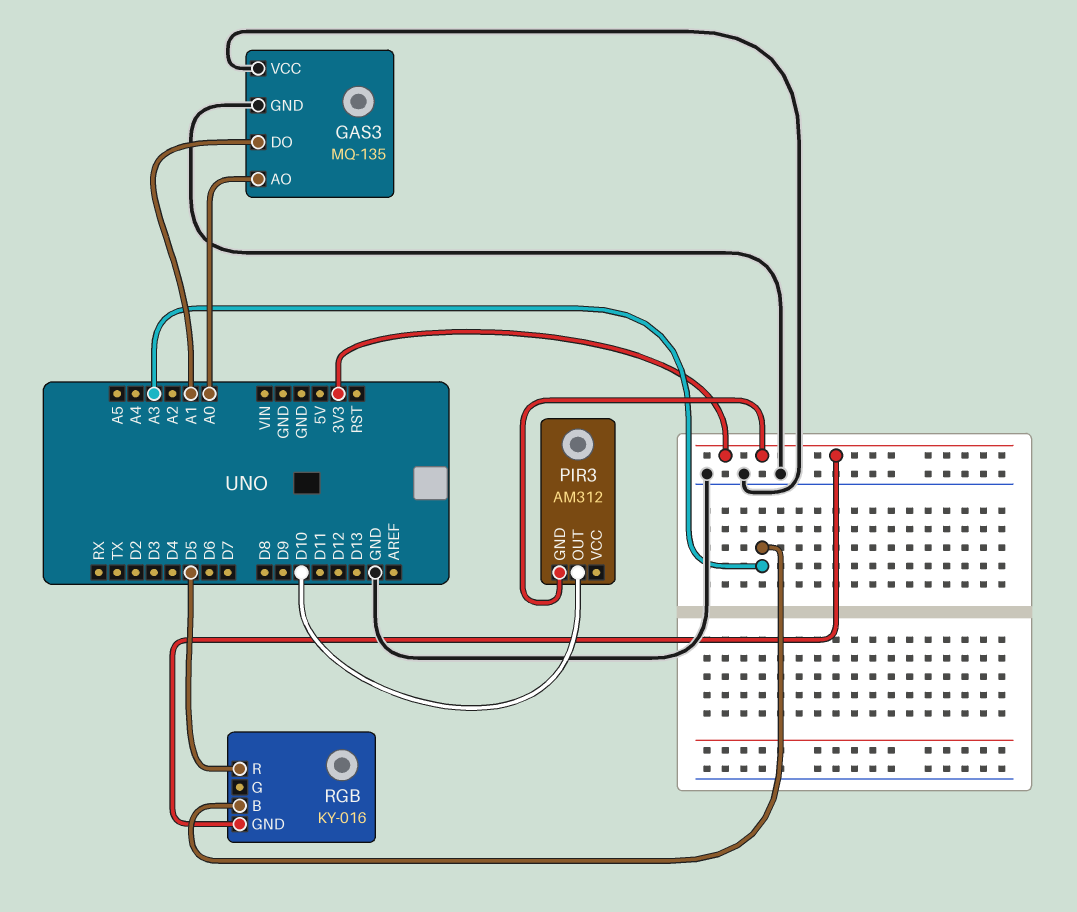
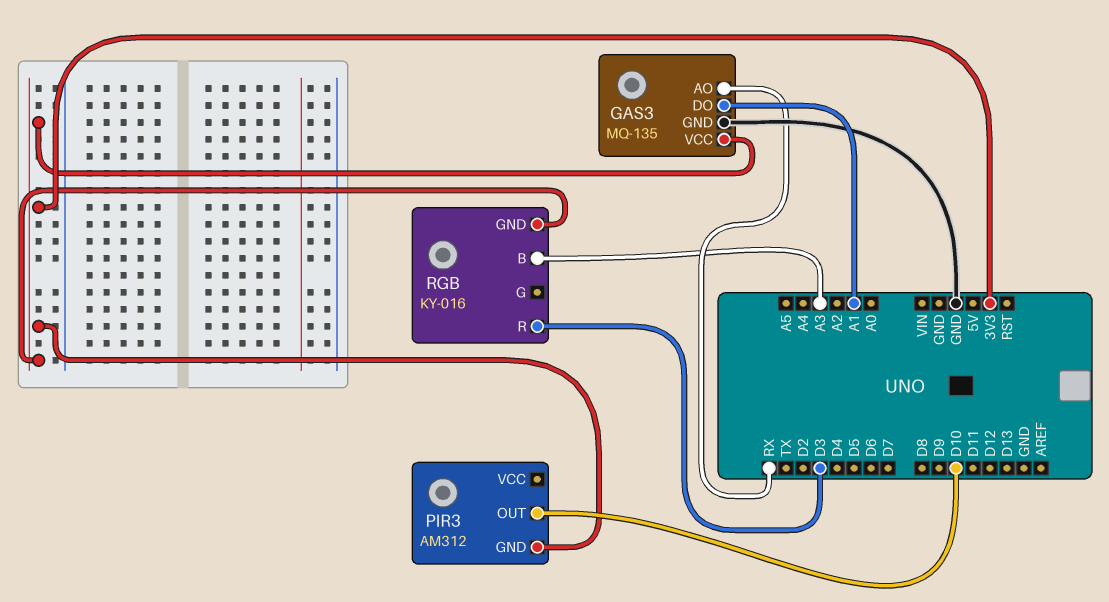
GAS3 pin AO: A0 -> RX
GAS3 pin VCC: GND -> 3V3
RGB pin R: D5 -> D3

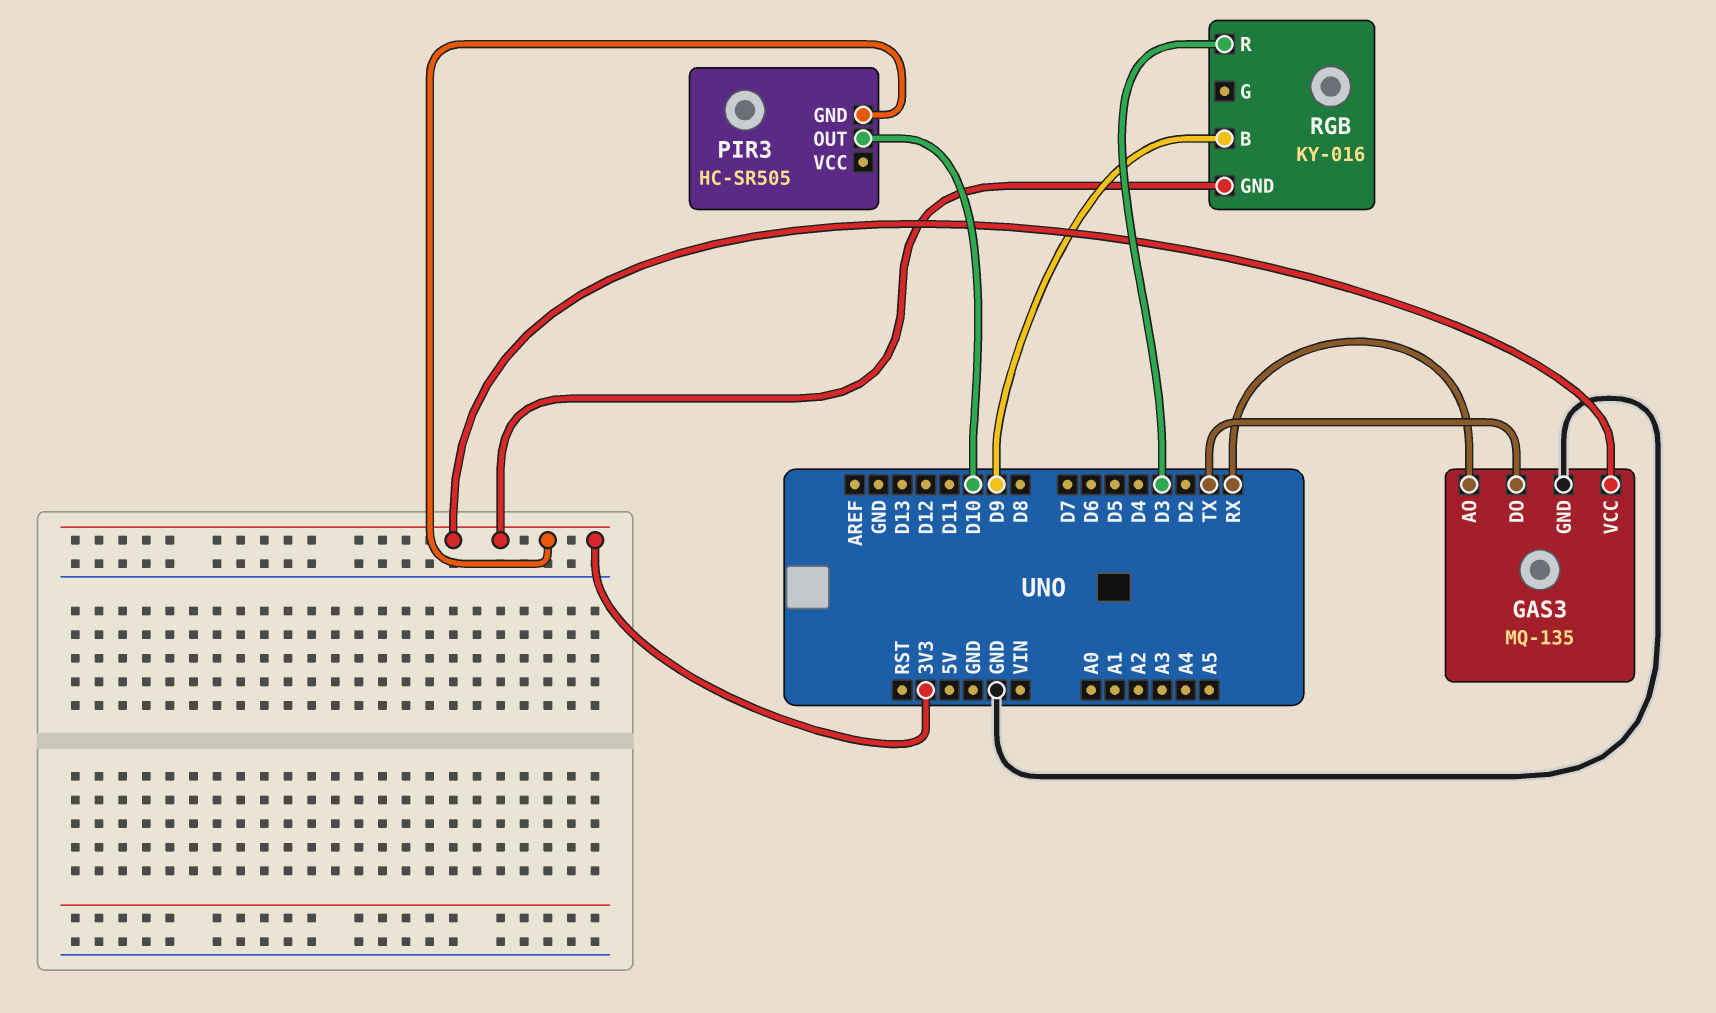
GAS3 pin DO: A1 -> TX
PIR3: AM312 -> HC-SR505
RGB pin B: A3 -> D9

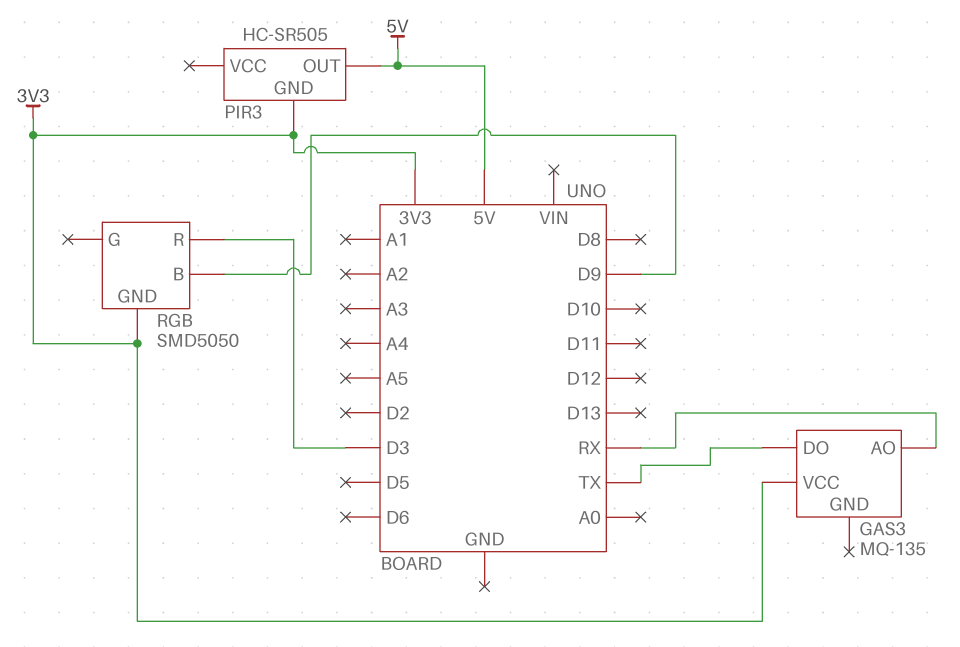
GAS3 pin GND: GND -> none
PIR3 pin OUT: D10 -> 5V
RGB: KY-016 -> SMD5050

